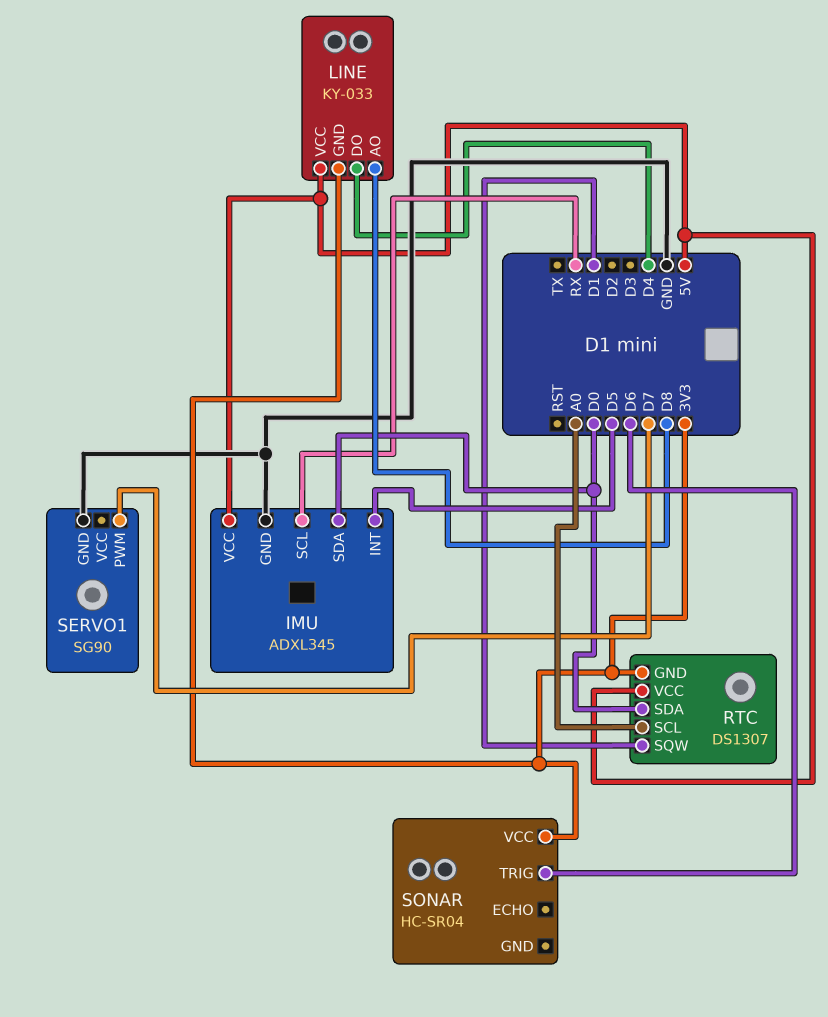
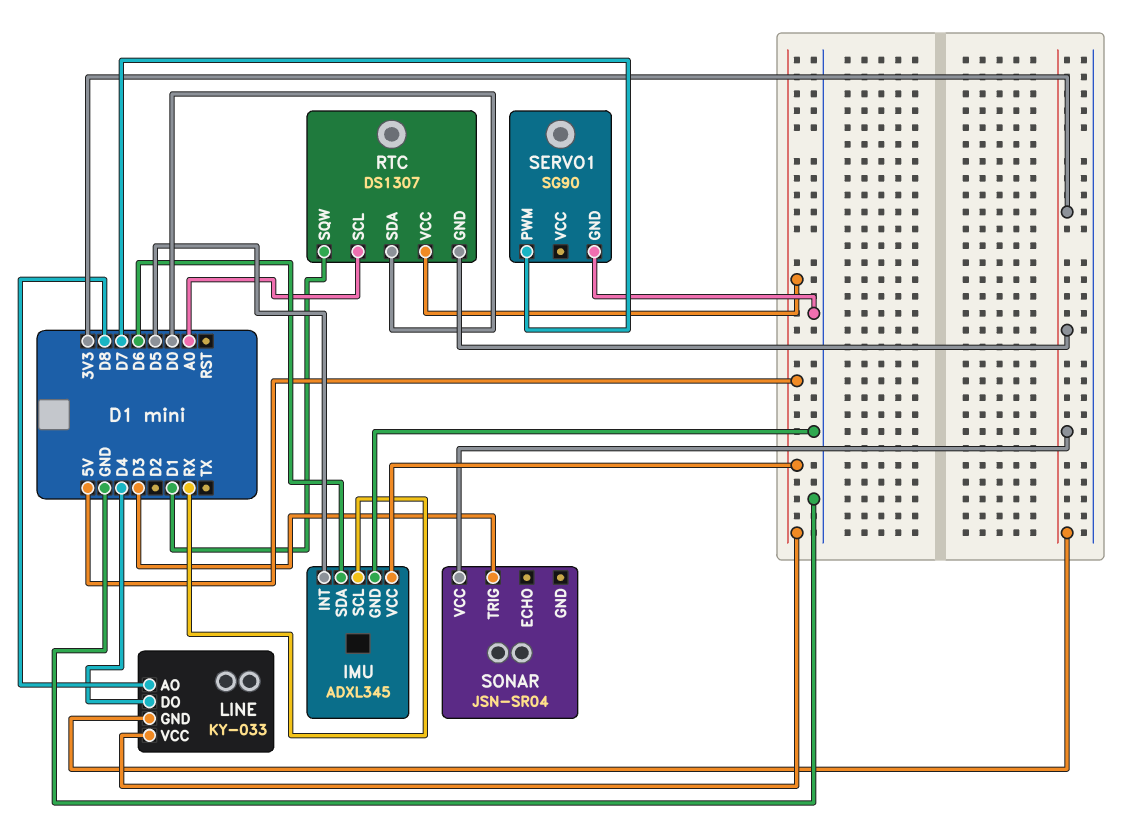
IMU pin SDA: D0 -> D6
SONAR: HC-SR04 -> JSN-SR04
SONAR pin TRIG: D6 -> D3

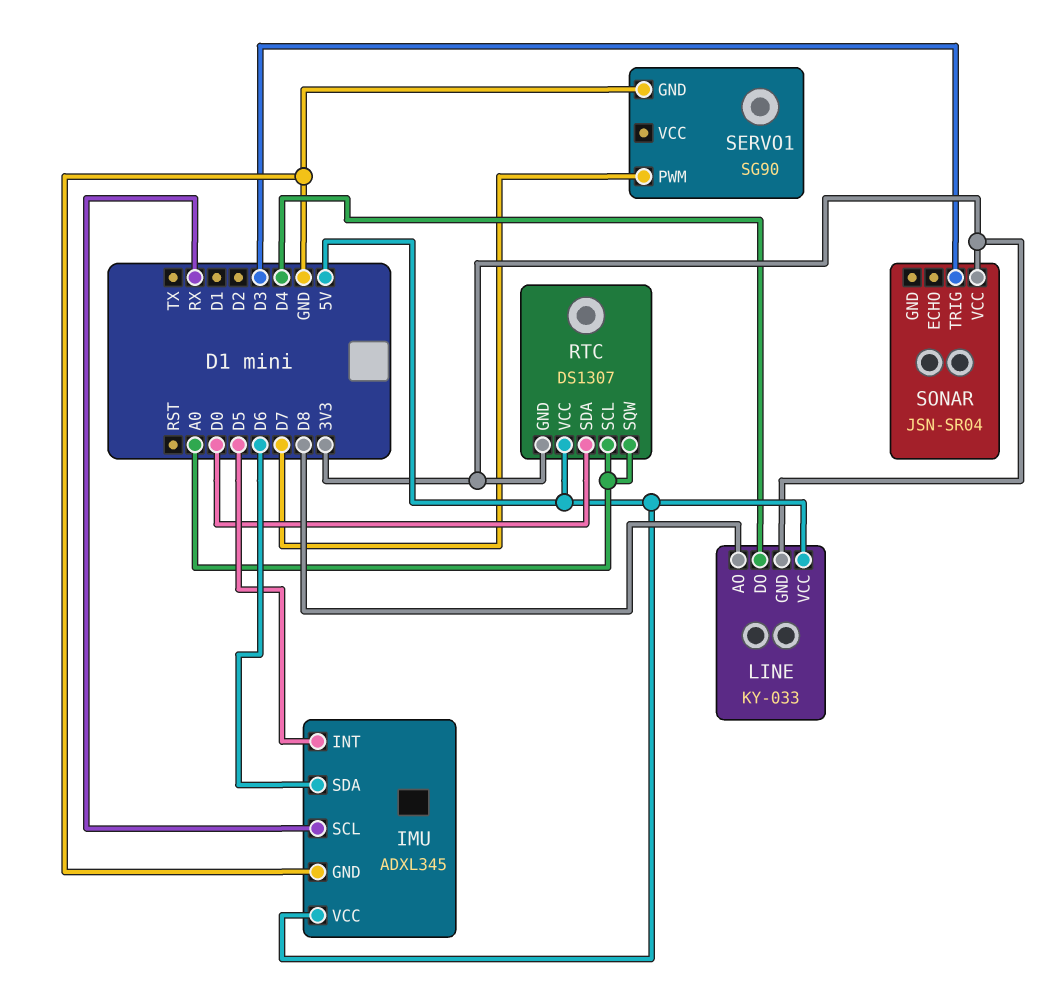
RTC pin SQW: D1 -> A0

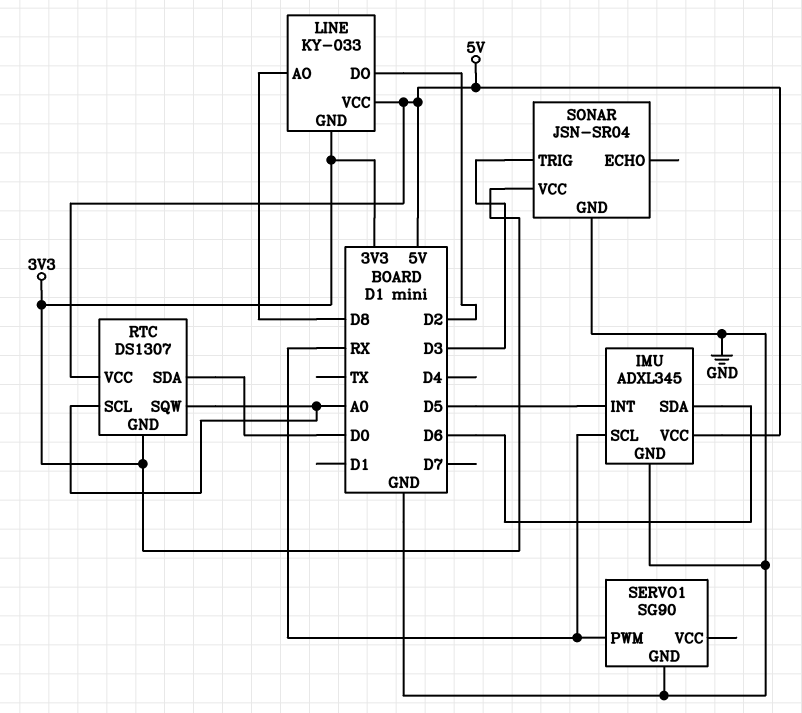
LINE pin DO: D4 -> D2
SERVO1 pin PWM: D7 -> RX
SONAR pin GND: none -> GND

